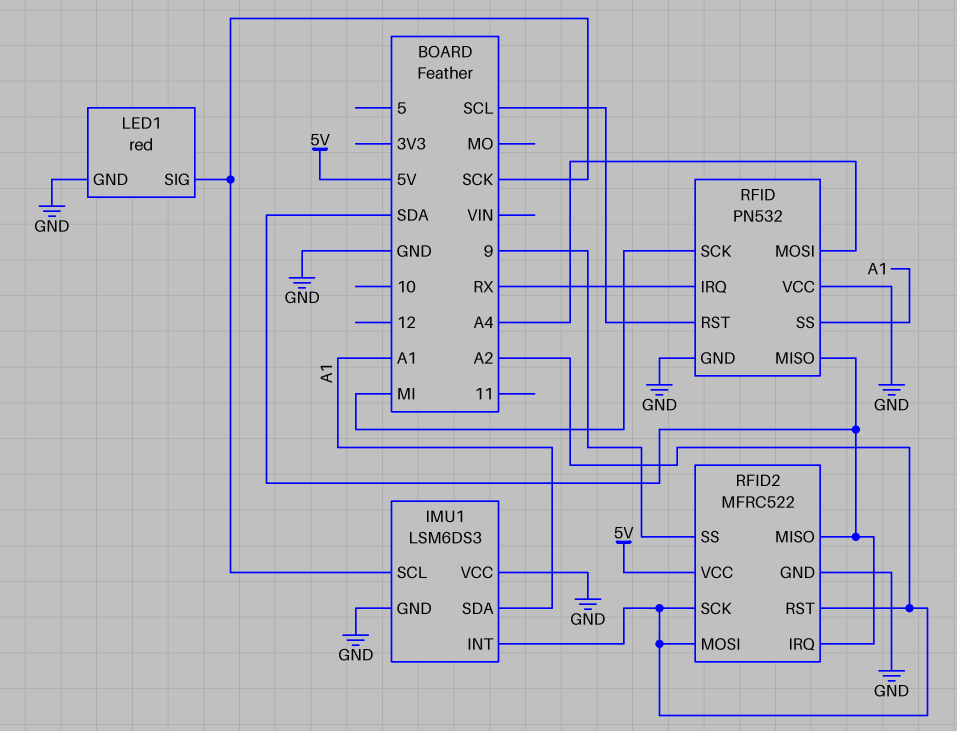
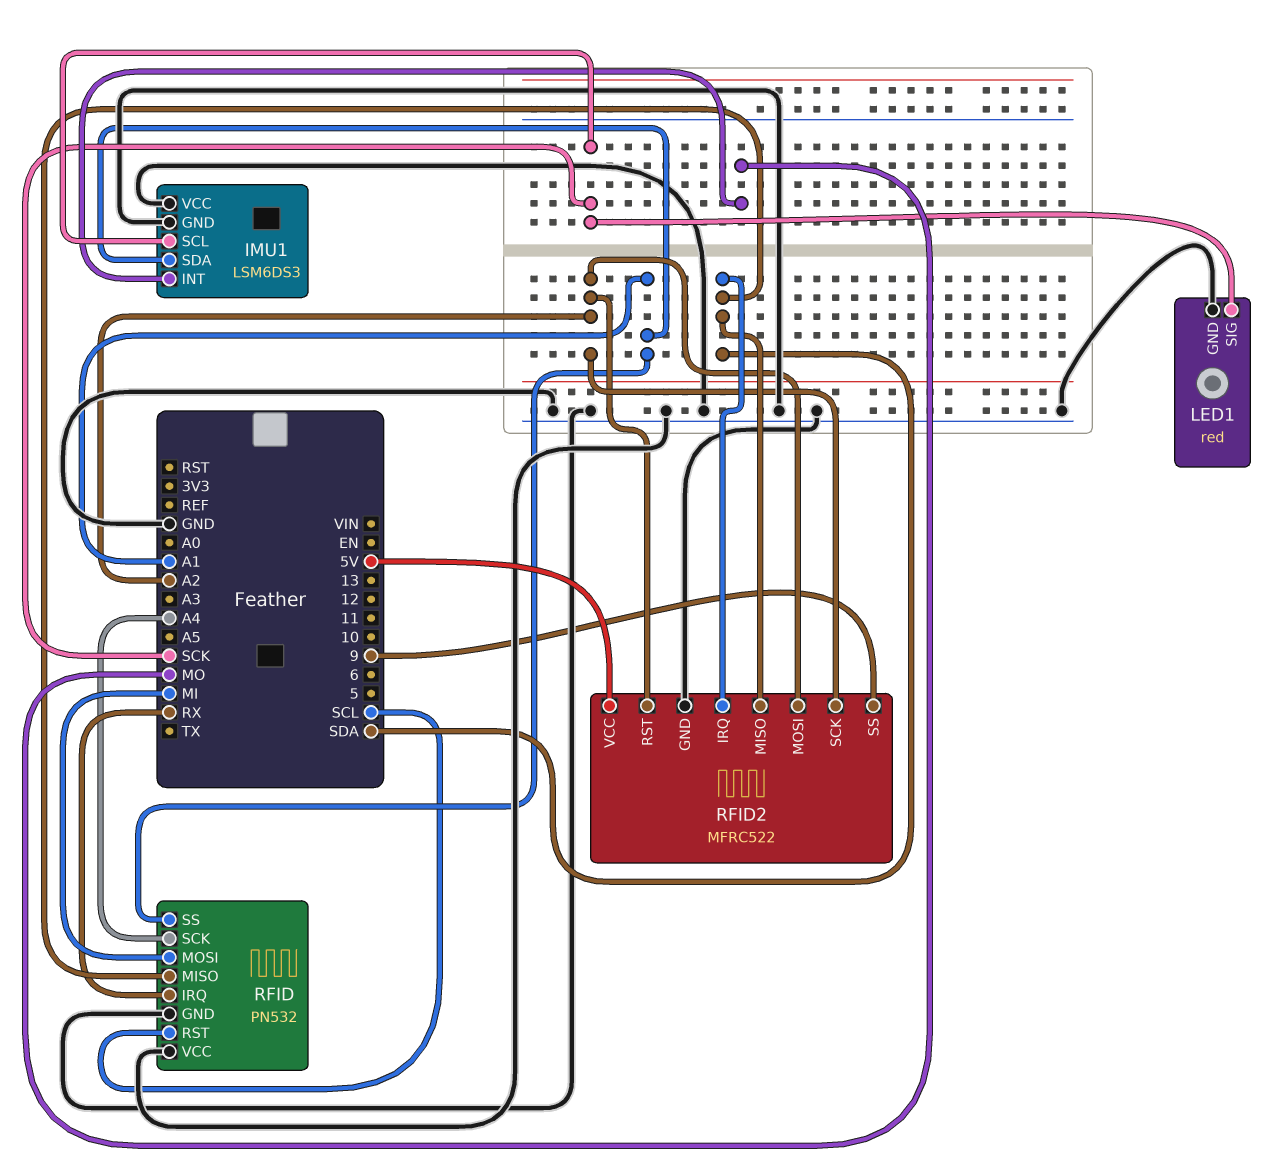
IMU1 pin INT: A2 -> MO
RFID pin MOSI: A4 -> MI
RFID pin SCK: MI -> A4

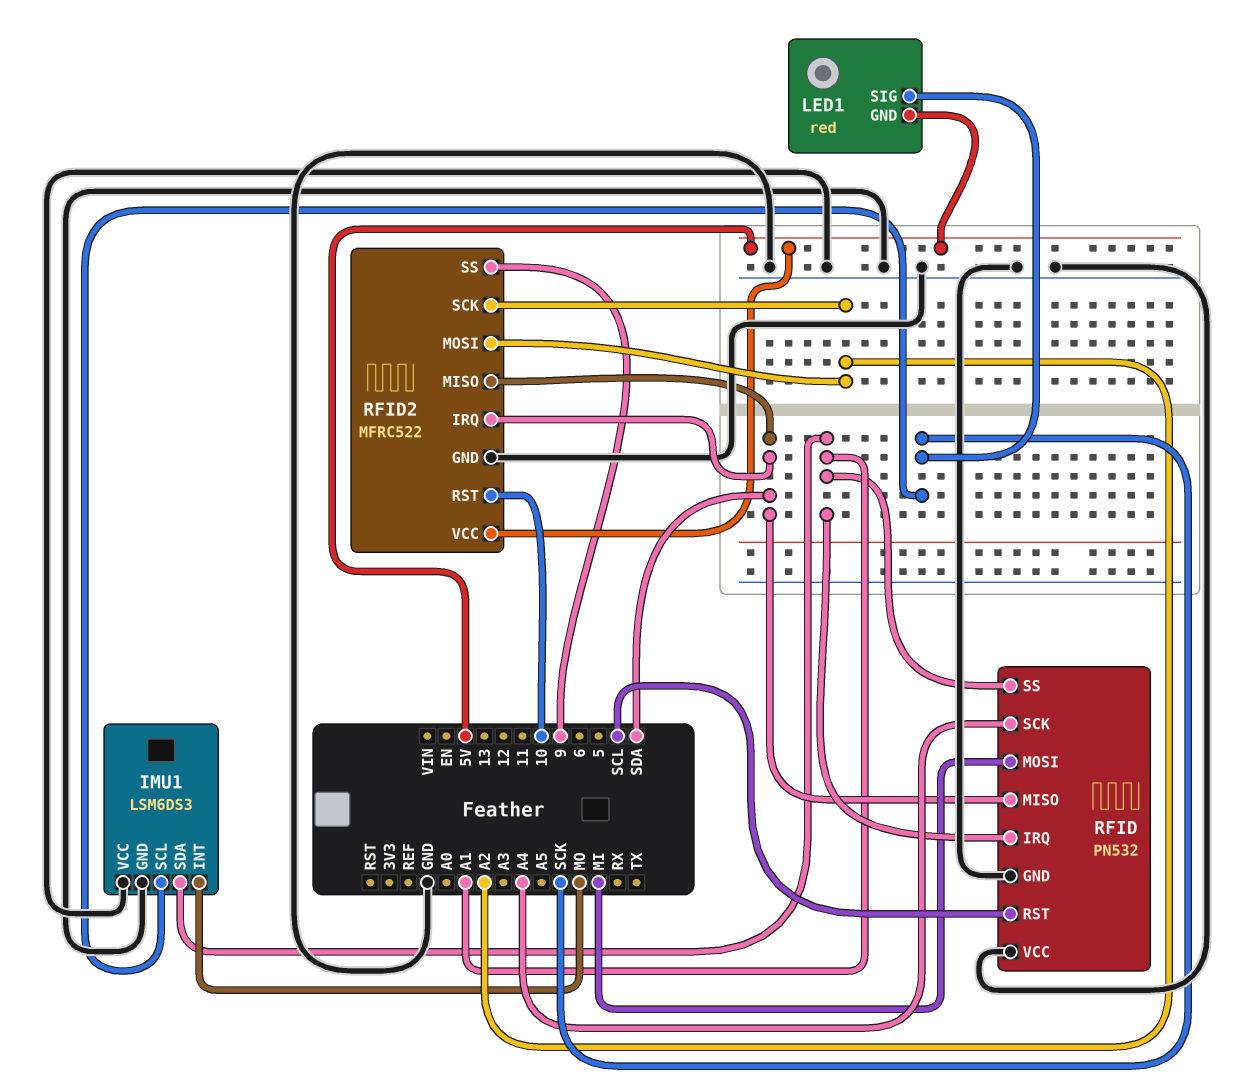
LED1 pin GND: GND -> 5V
RFID pin IRQ: RX -> A1
RFID2 pin RST: A2 -> 10

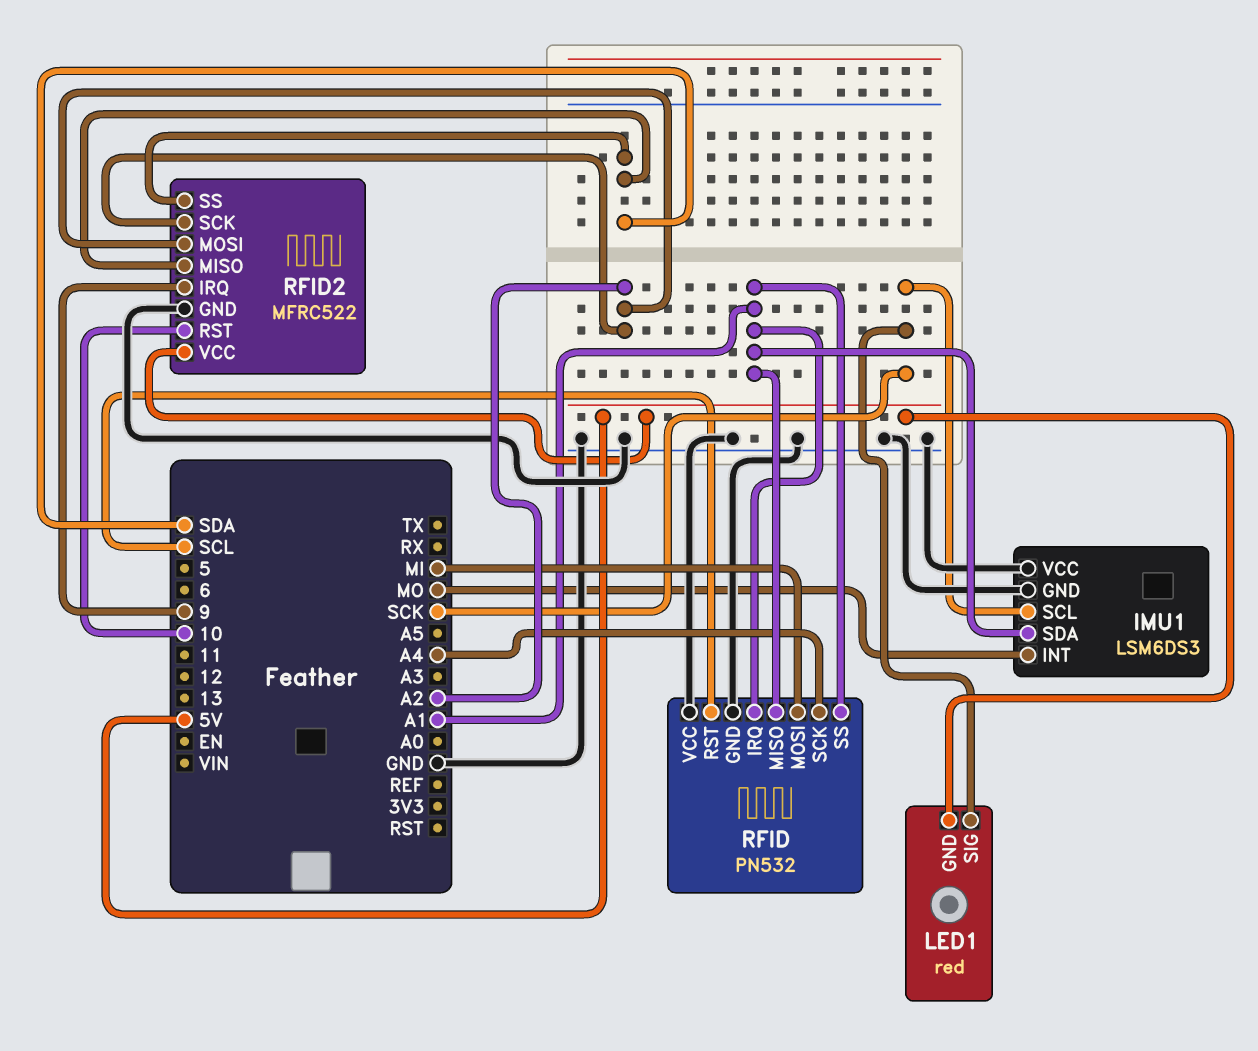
RFID pin MISO: SDA -> A1
RFID2 pin IRQ: SDA -> 9
RFID2 pin SS: 9 -> SDA

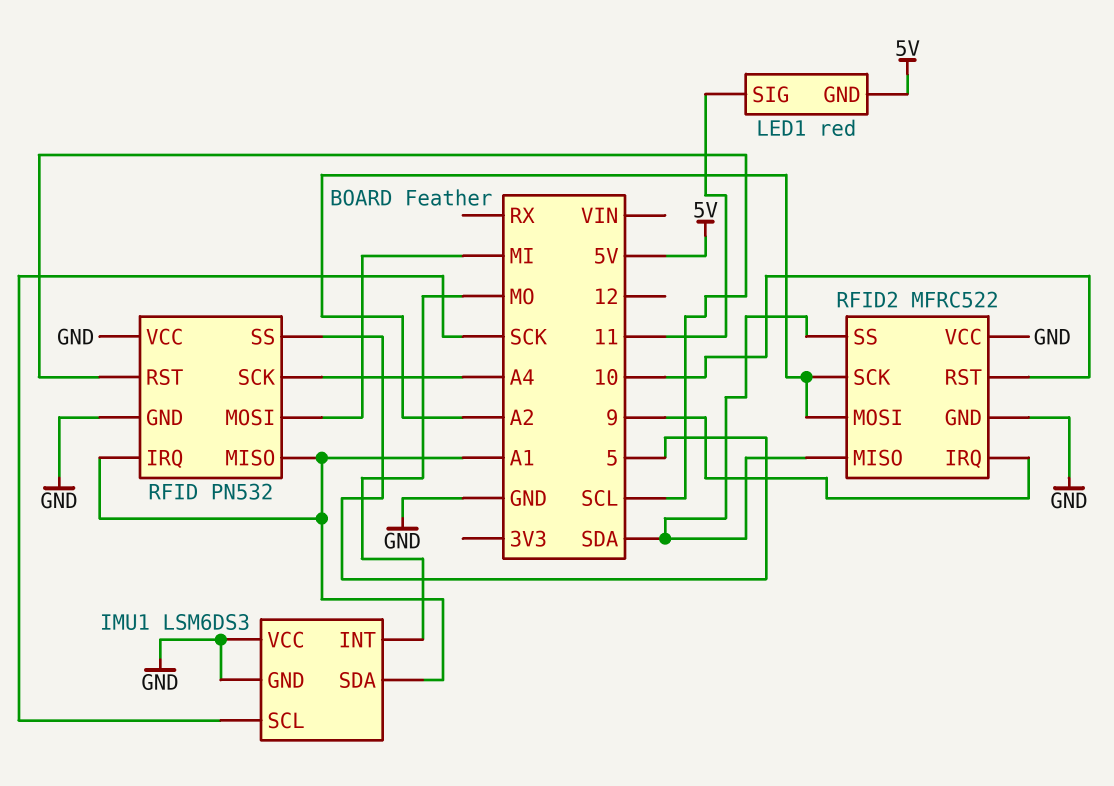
LED1 pin SIG: SCK -> 11
RFID pin SS: A1 -> 5
RFID2 pin VCC: 5V -> GND

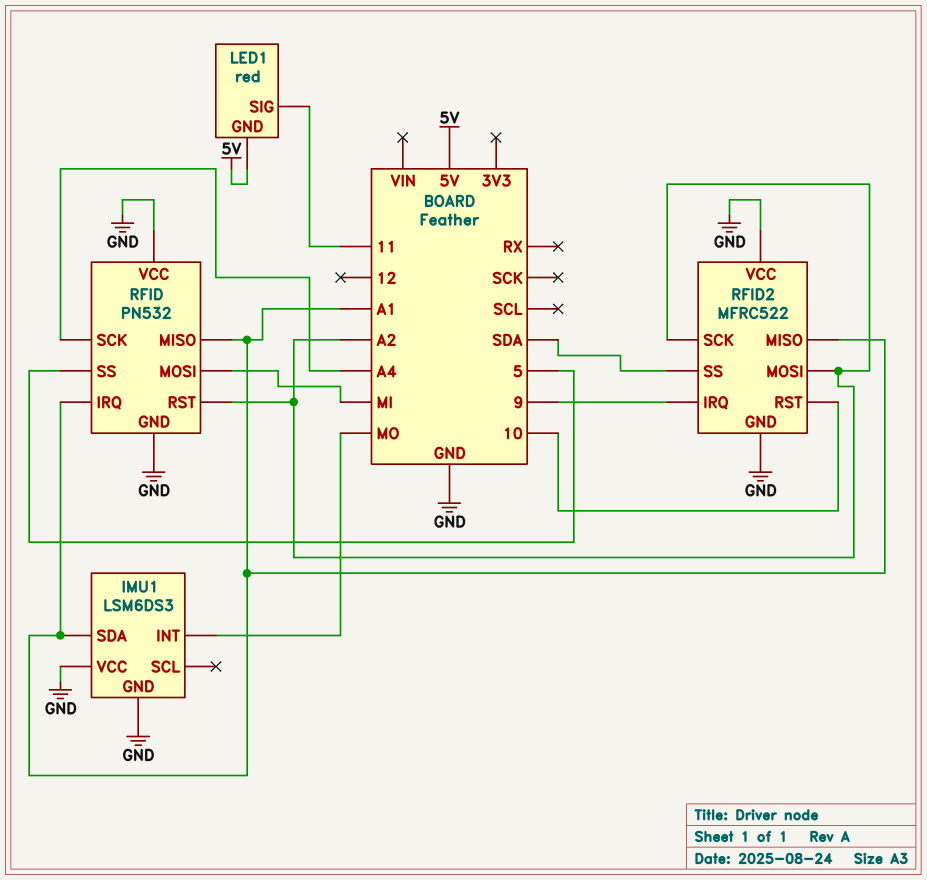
IMU1 pin SCL: SCK -> none
RFID pin RST: SCL -> A2
RFID2 pin MISO: SDA -> A1

